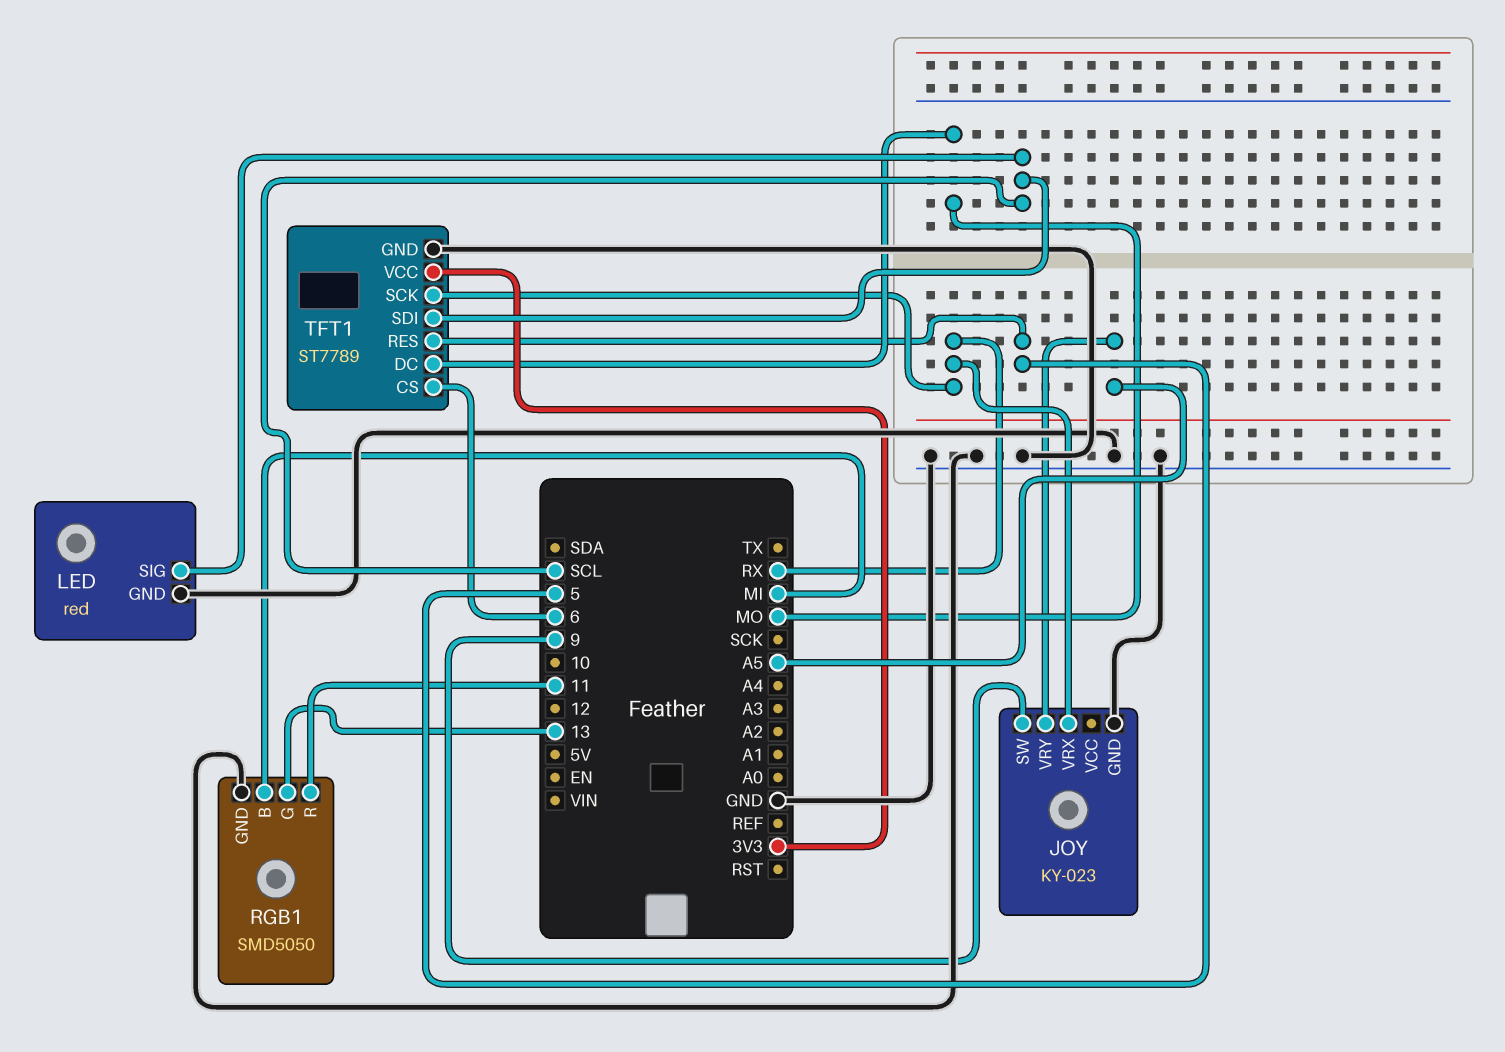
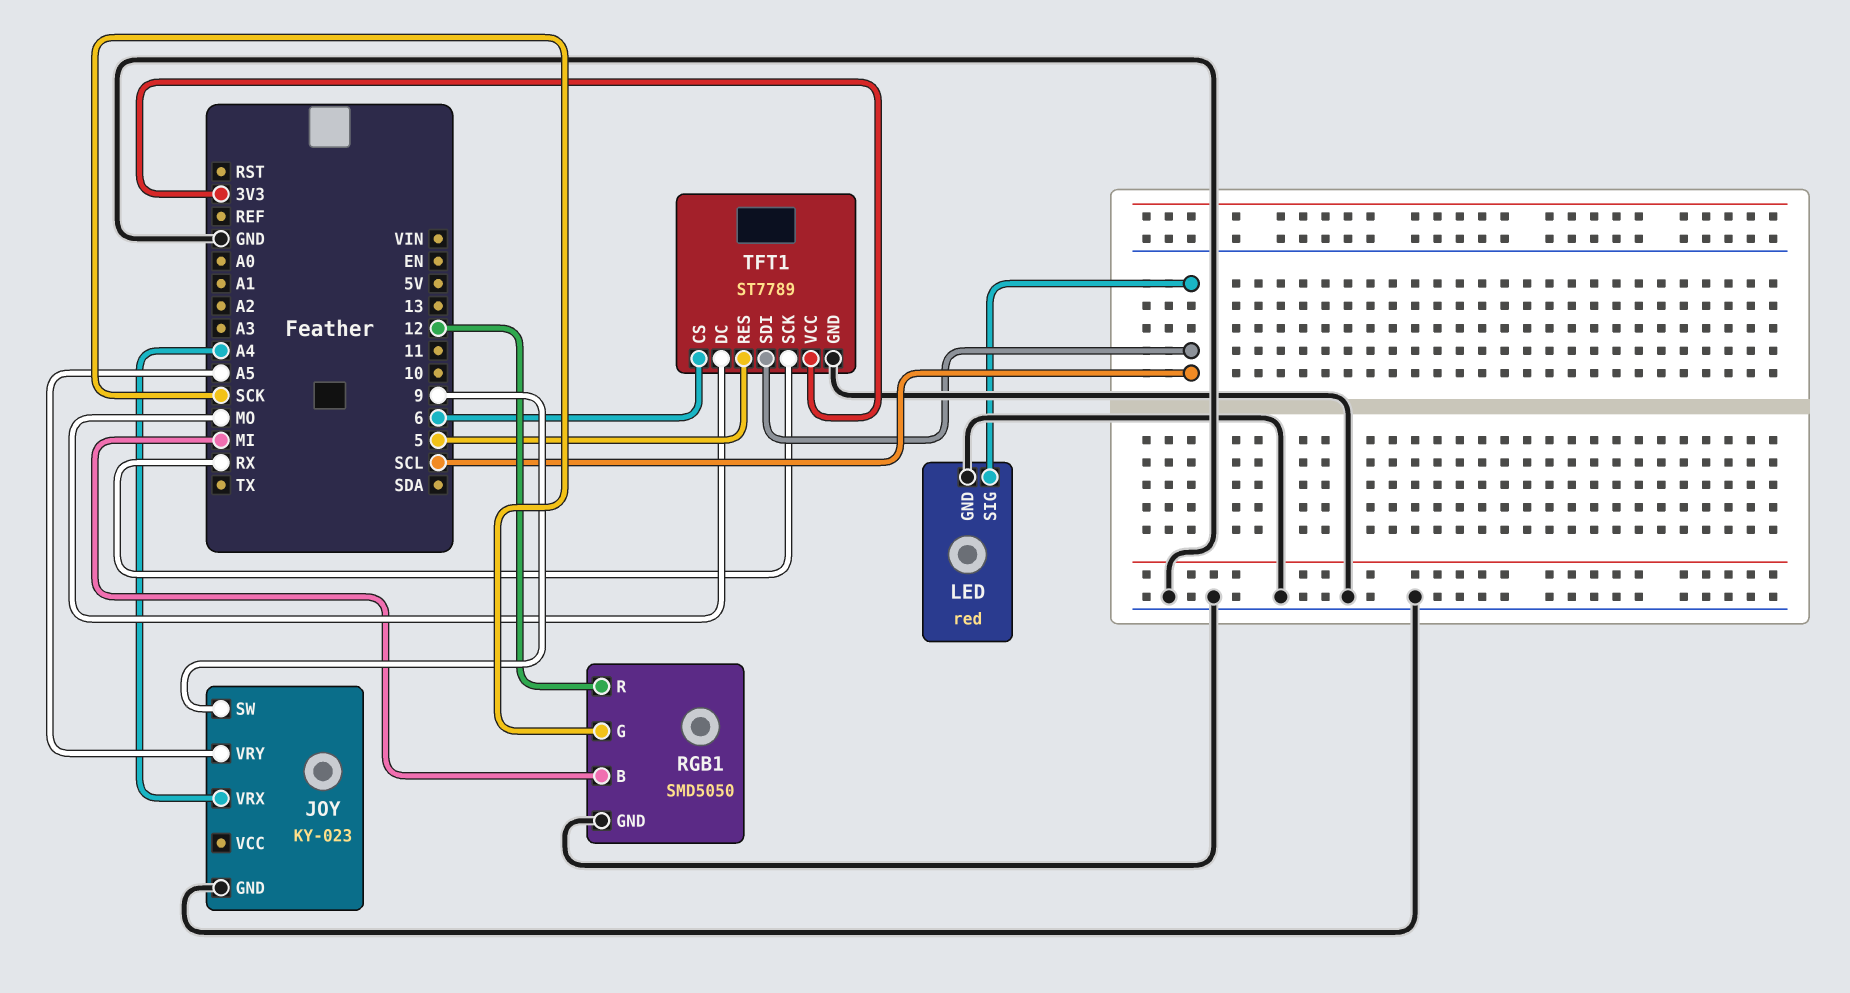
JOY pin VRX: RX -> A4
RGB1 pin G: 13 -> SCK
RGB1 pin R: 11 -> 12

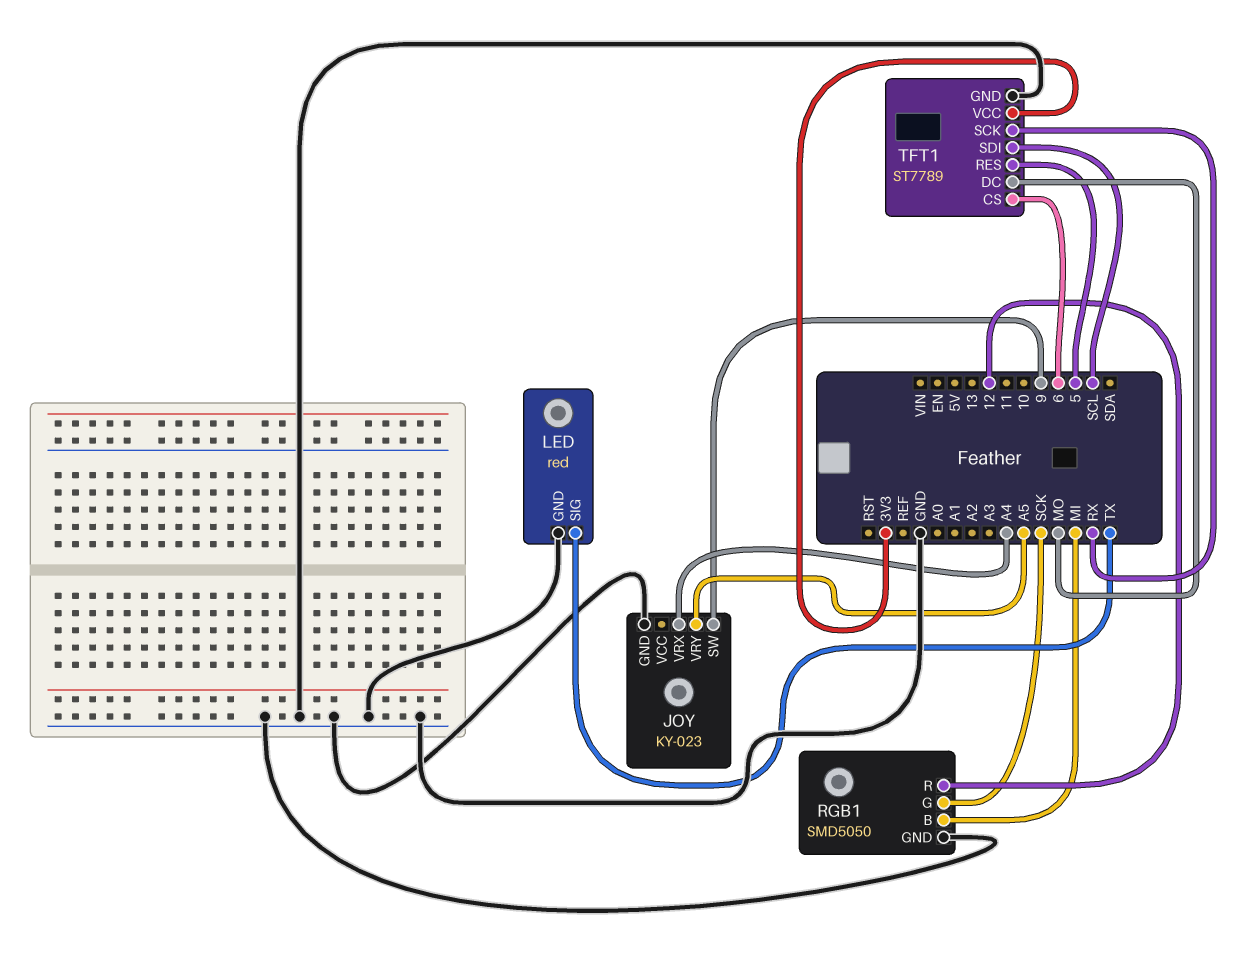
LED pin SIG: SCL -> TX

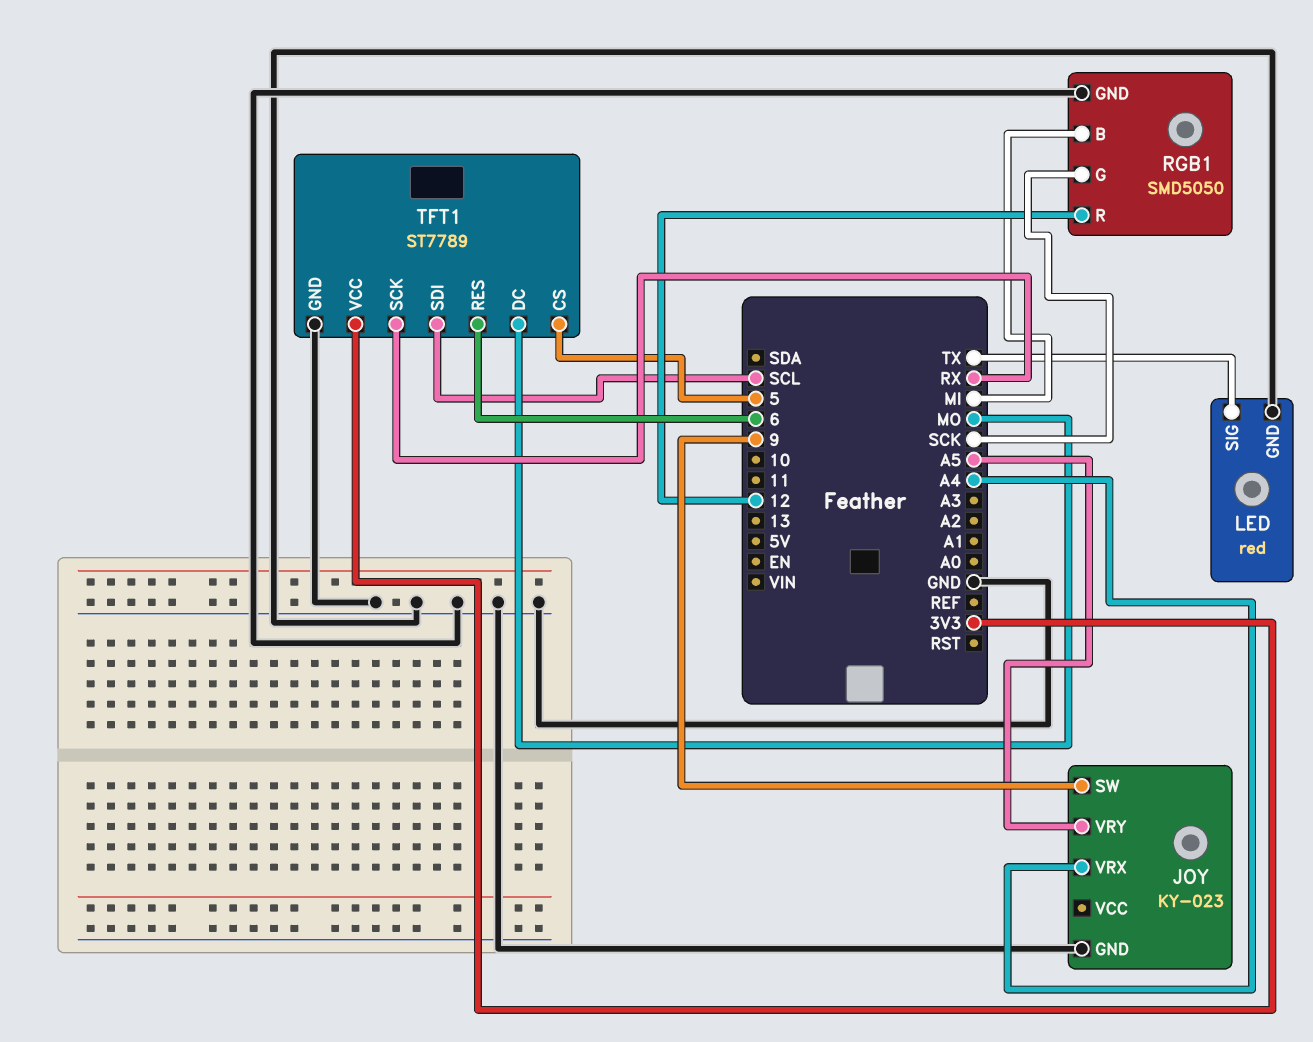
TFT1 pin CS: 6 -> 5
TFT1 pin RES: 5 -> 6

